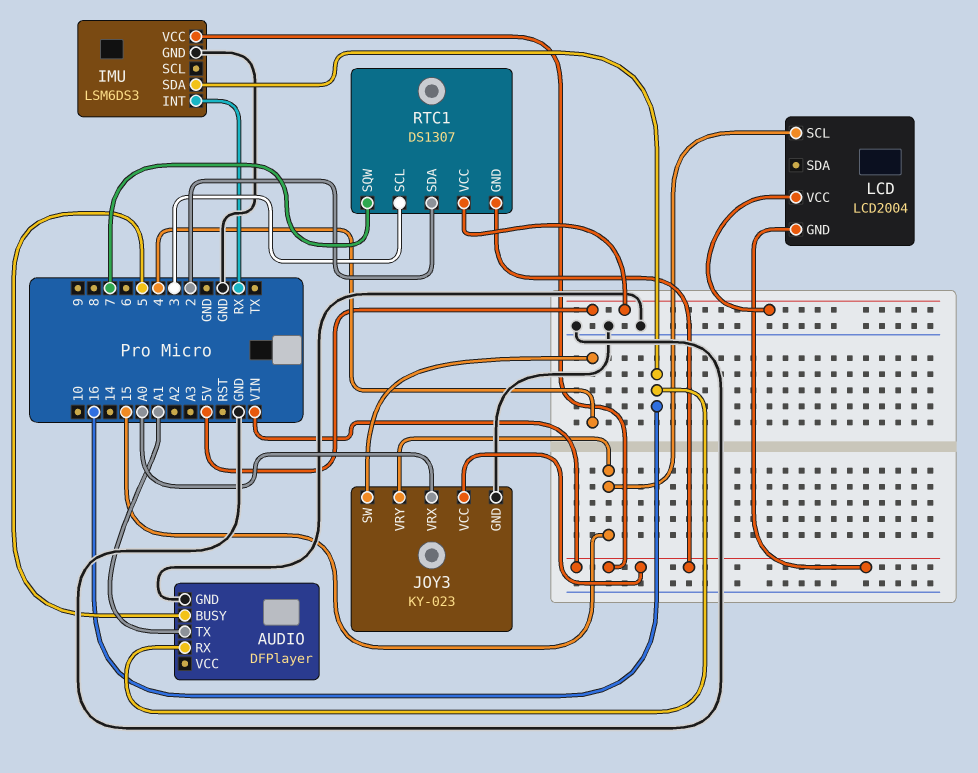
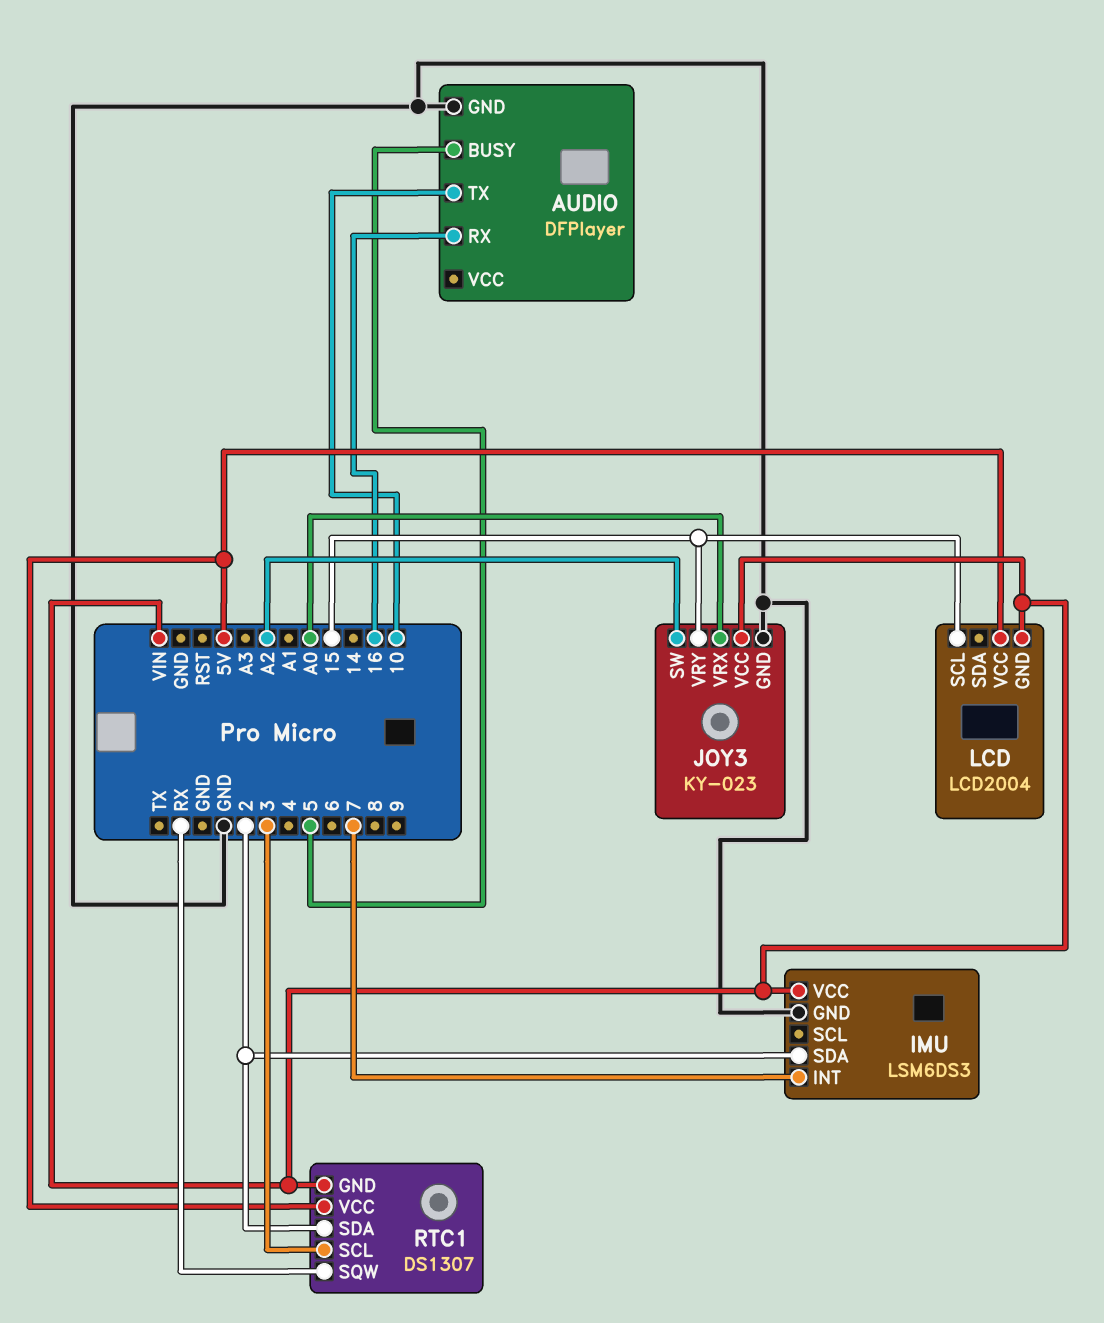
AUDIO pin TX: A1 -> 10
IMU pin INT: RX -> 7
IMU pin SDA: 16 -> 2
JOY3 pin SW: 4 -> A2
RTC1 pin SQW: 7 -> RX

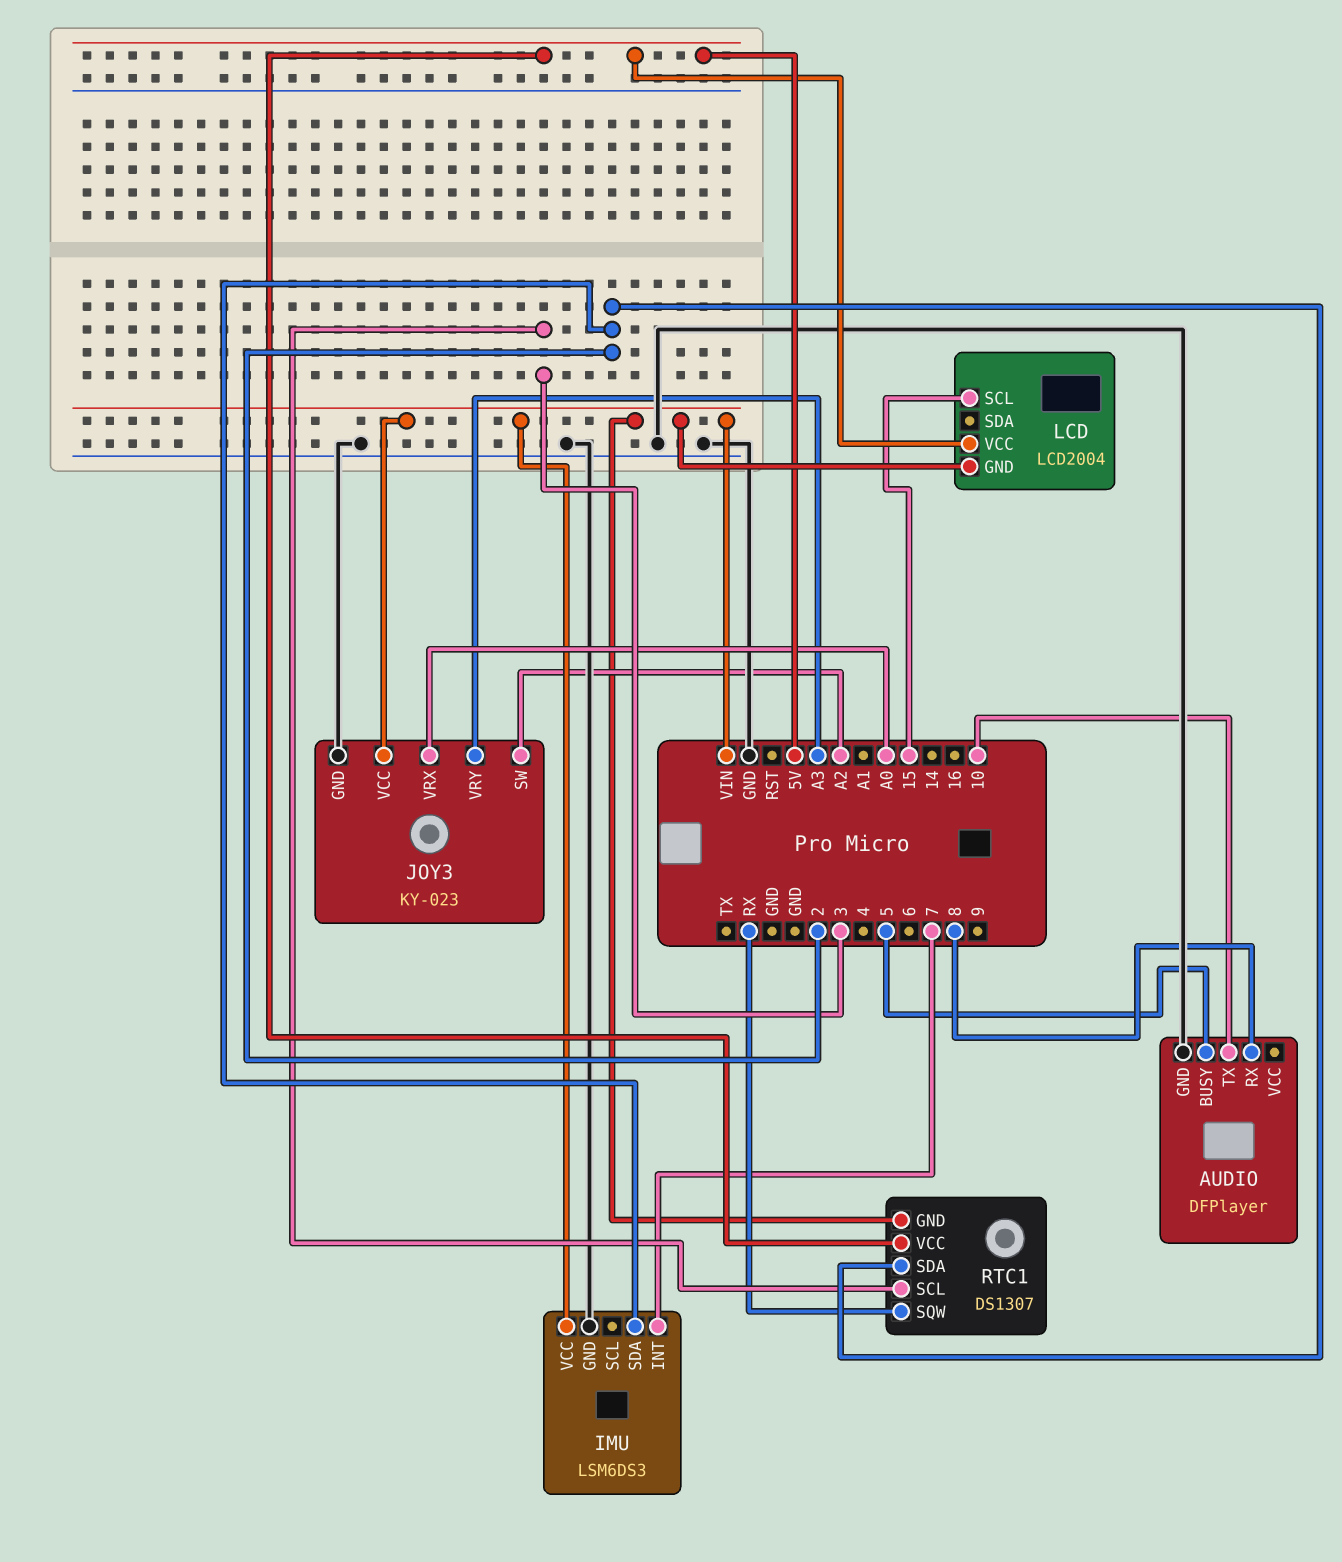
AUDIO pin RX: 16 -> 8
JOY3 pin VRY: 15 -> A3

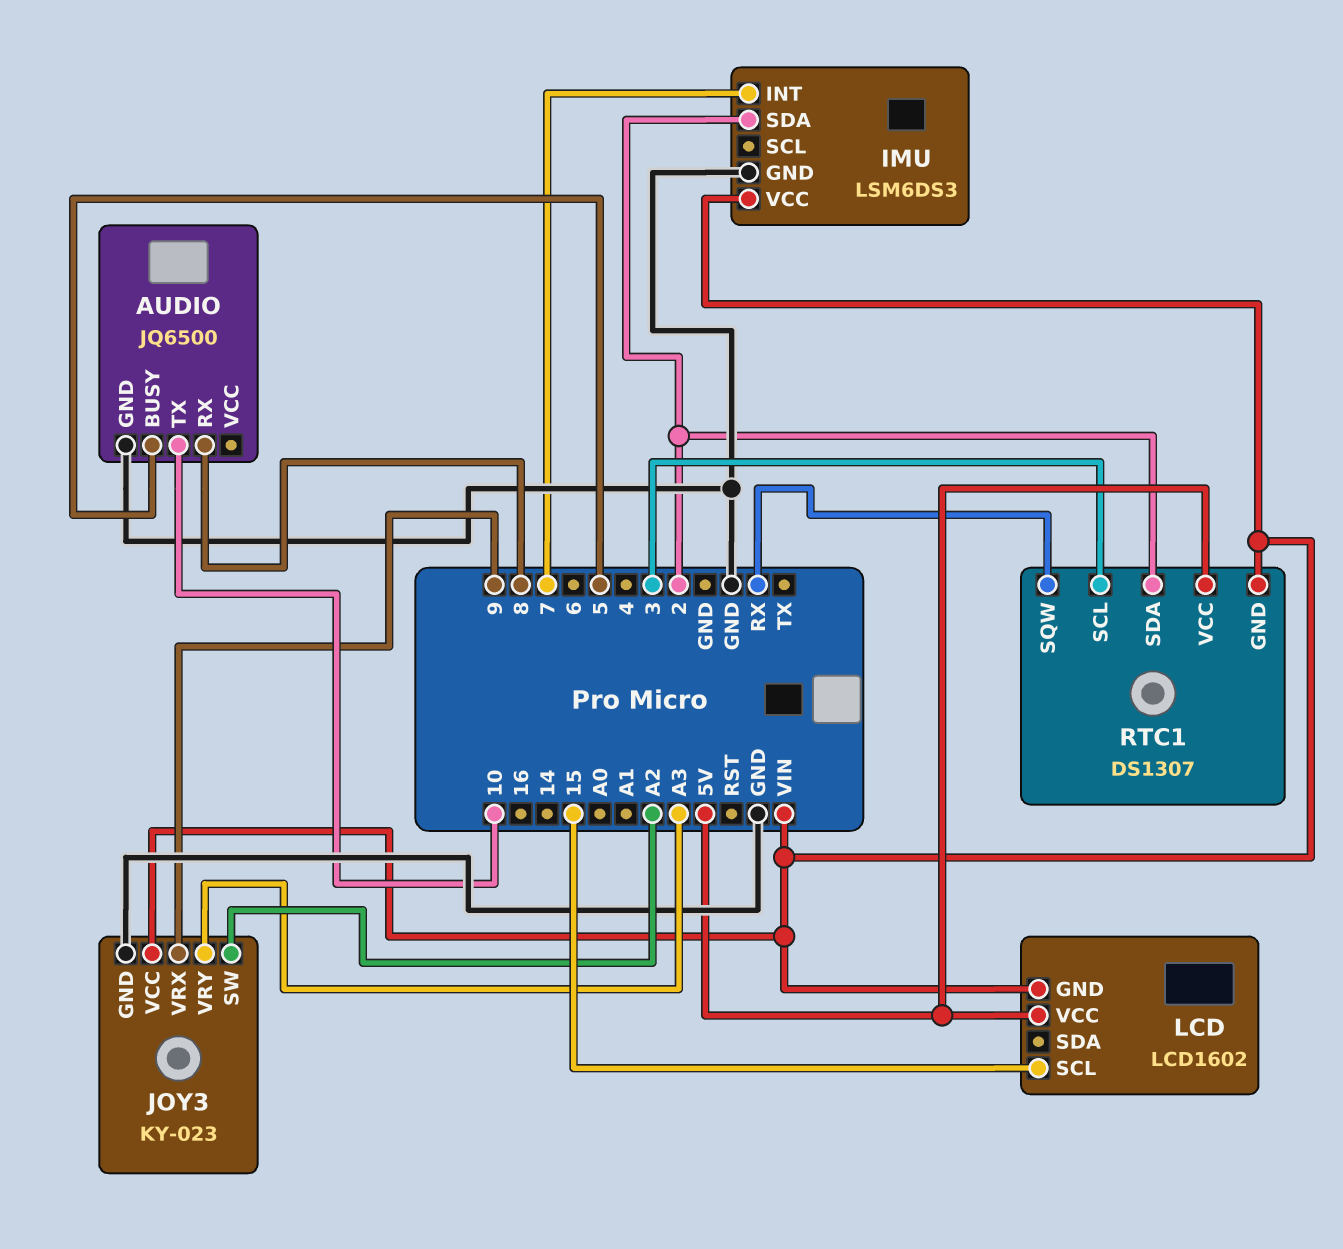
AUDIO: DFPlayer -> JQ6500
JOY3 pin VRX: A0 -> 9
LCD: LCD2004 -> LCD1602

